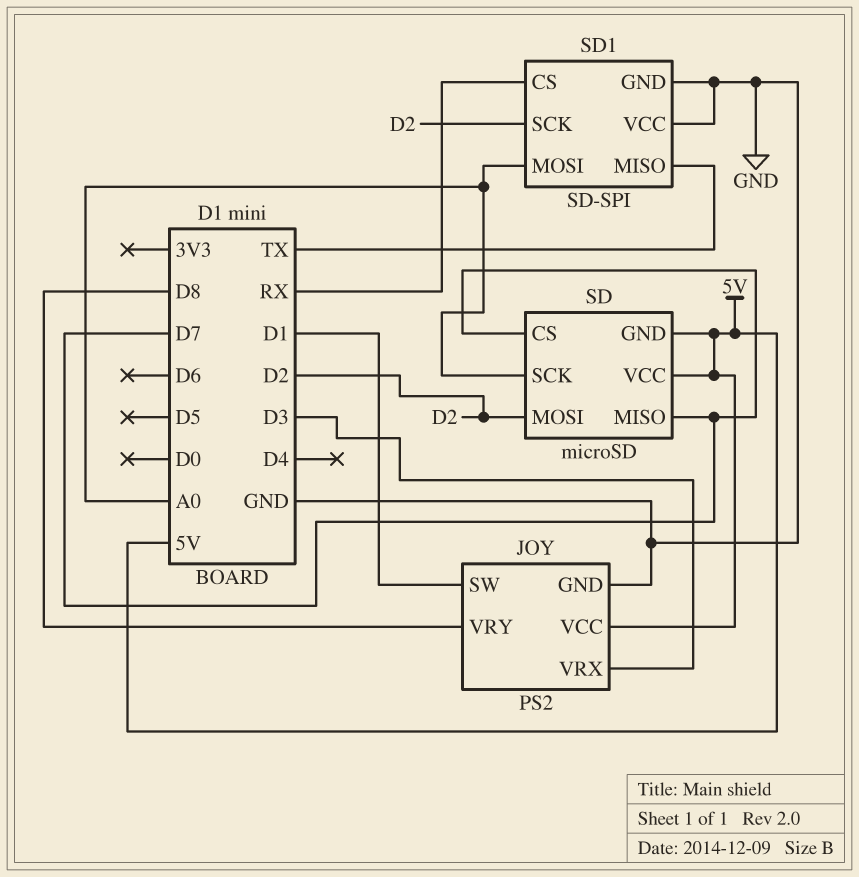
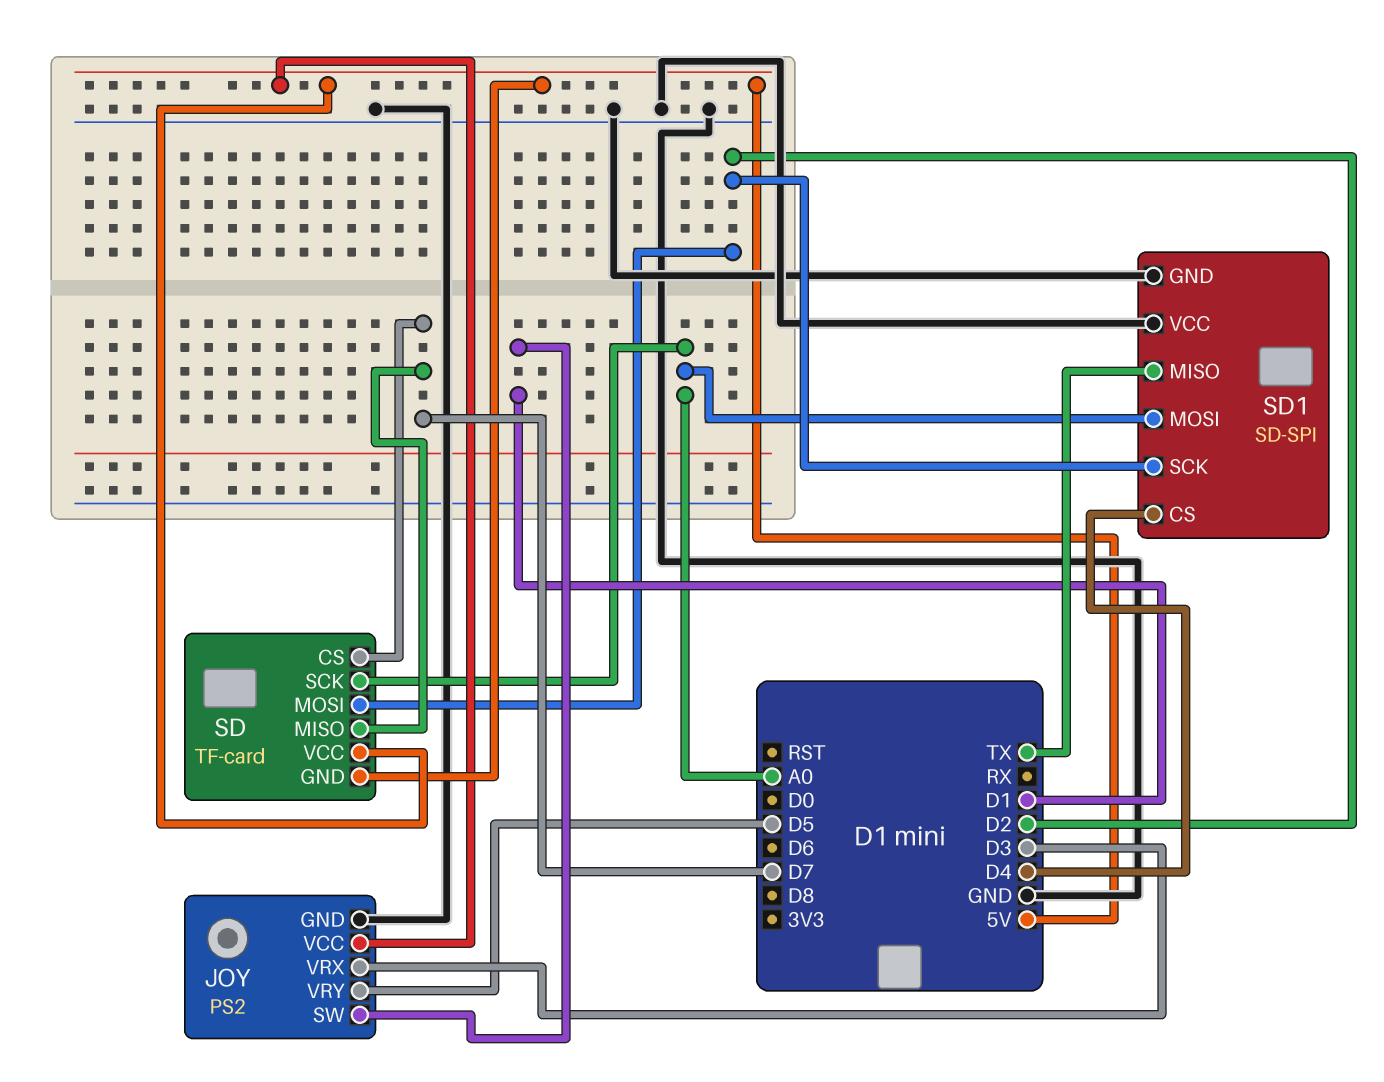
JOY pin VRY: D8 -> D5
SD: microSD -> TF-card
SD1 pin CS: RX -> D4

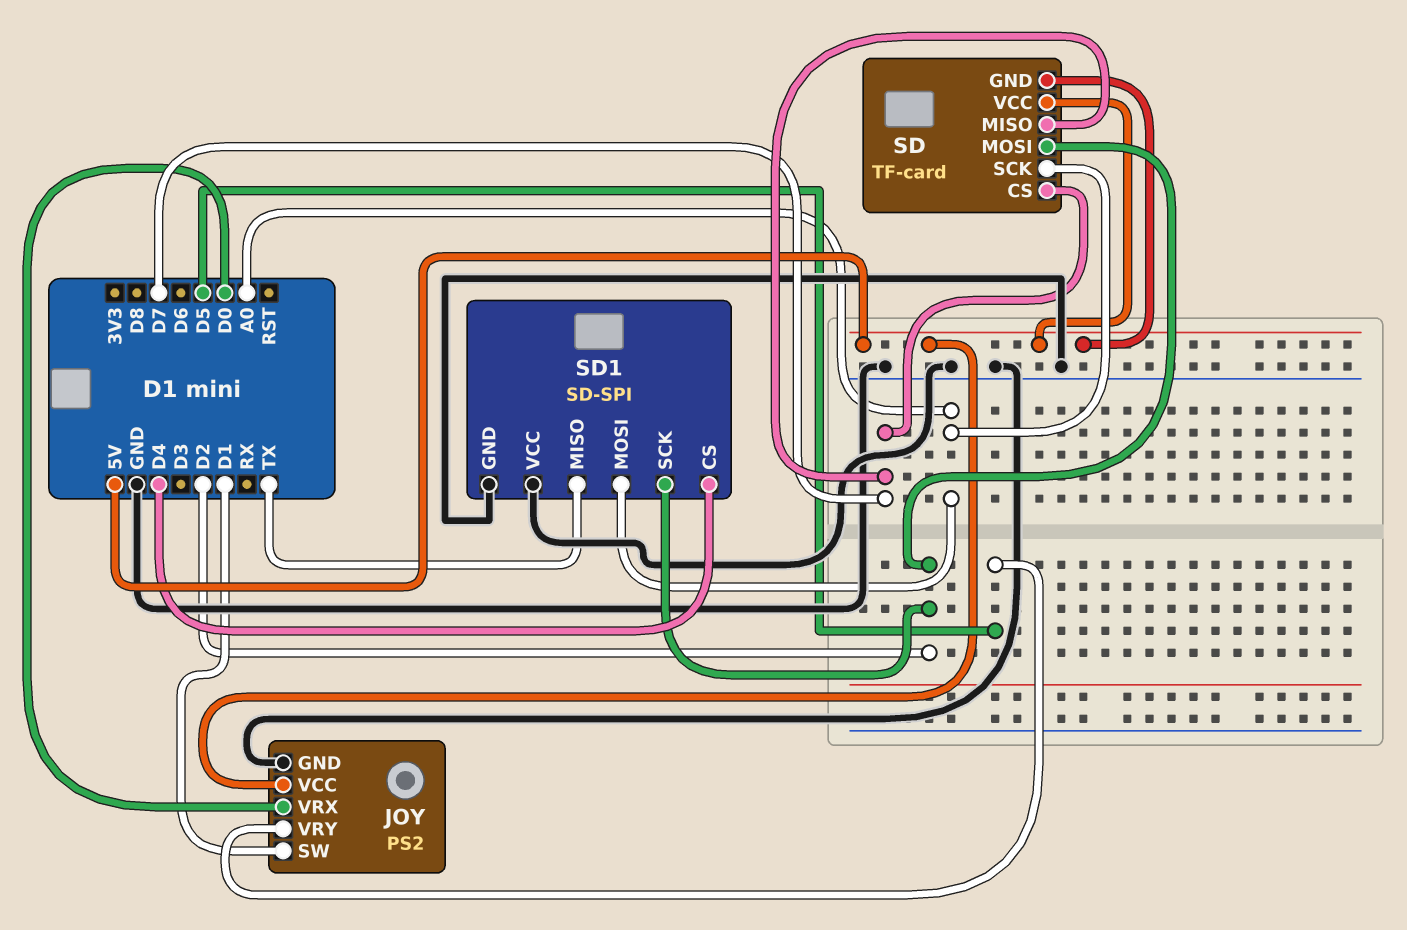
JOY pin VRX: D3 -> D0

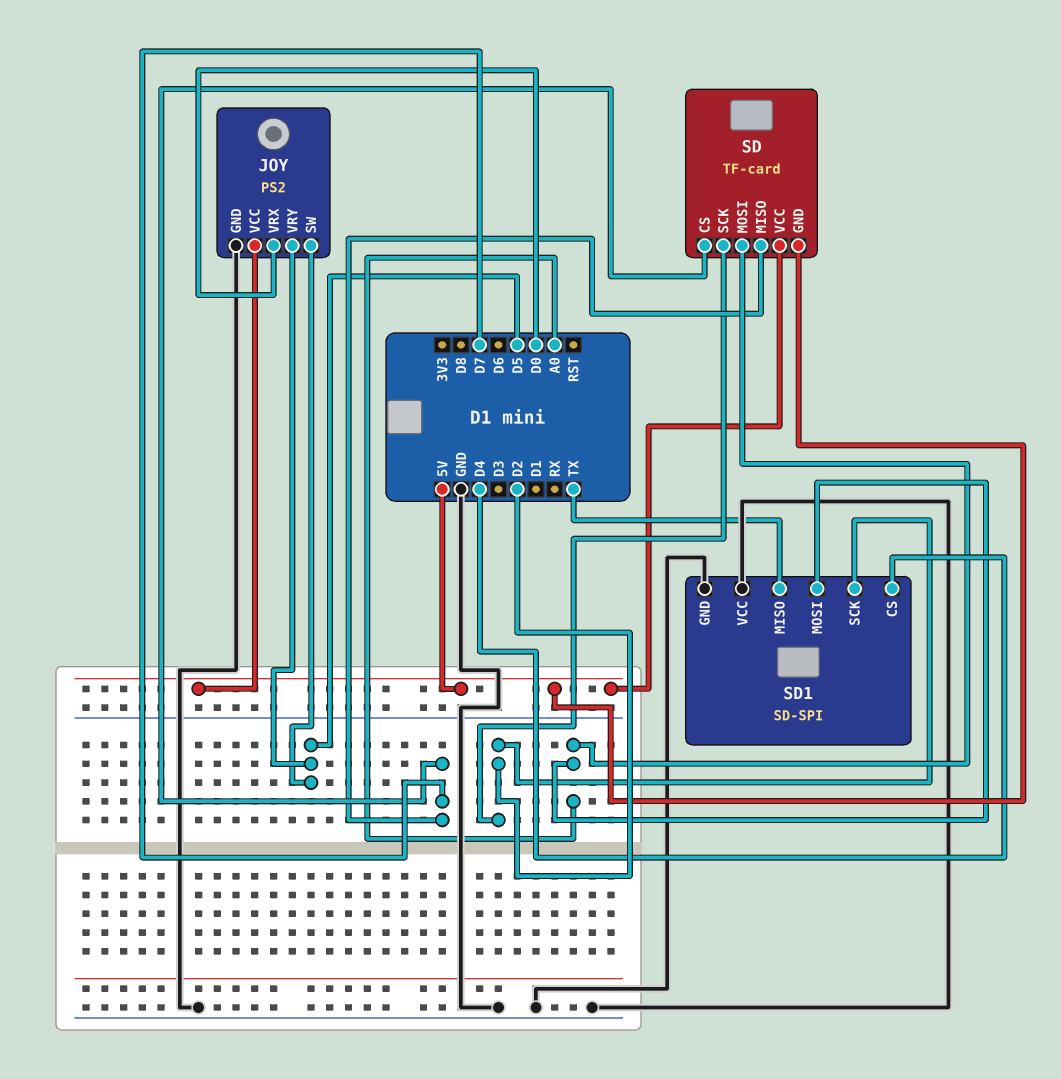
JOY pin SW: D1 -> D5
SD pin MOSI: D2 -> A0
SD pin SCK: A0 -> D2

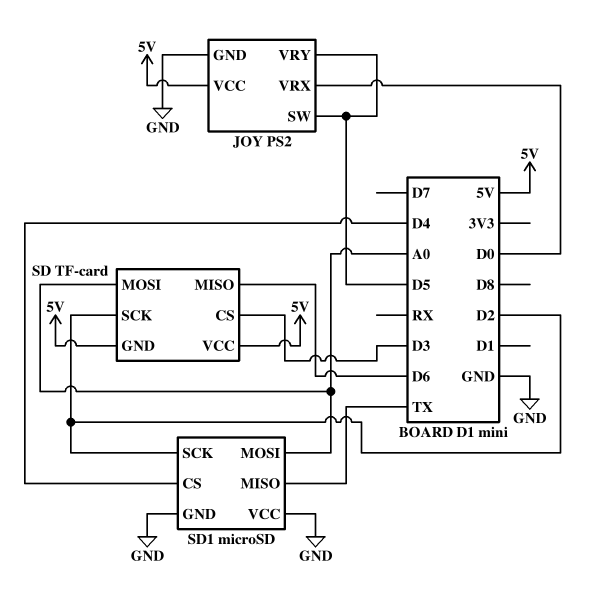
SD pin CS: D7 -> D3
SD pin MISO: D7 -> D6
SD1: SD-SPI -> microSD

